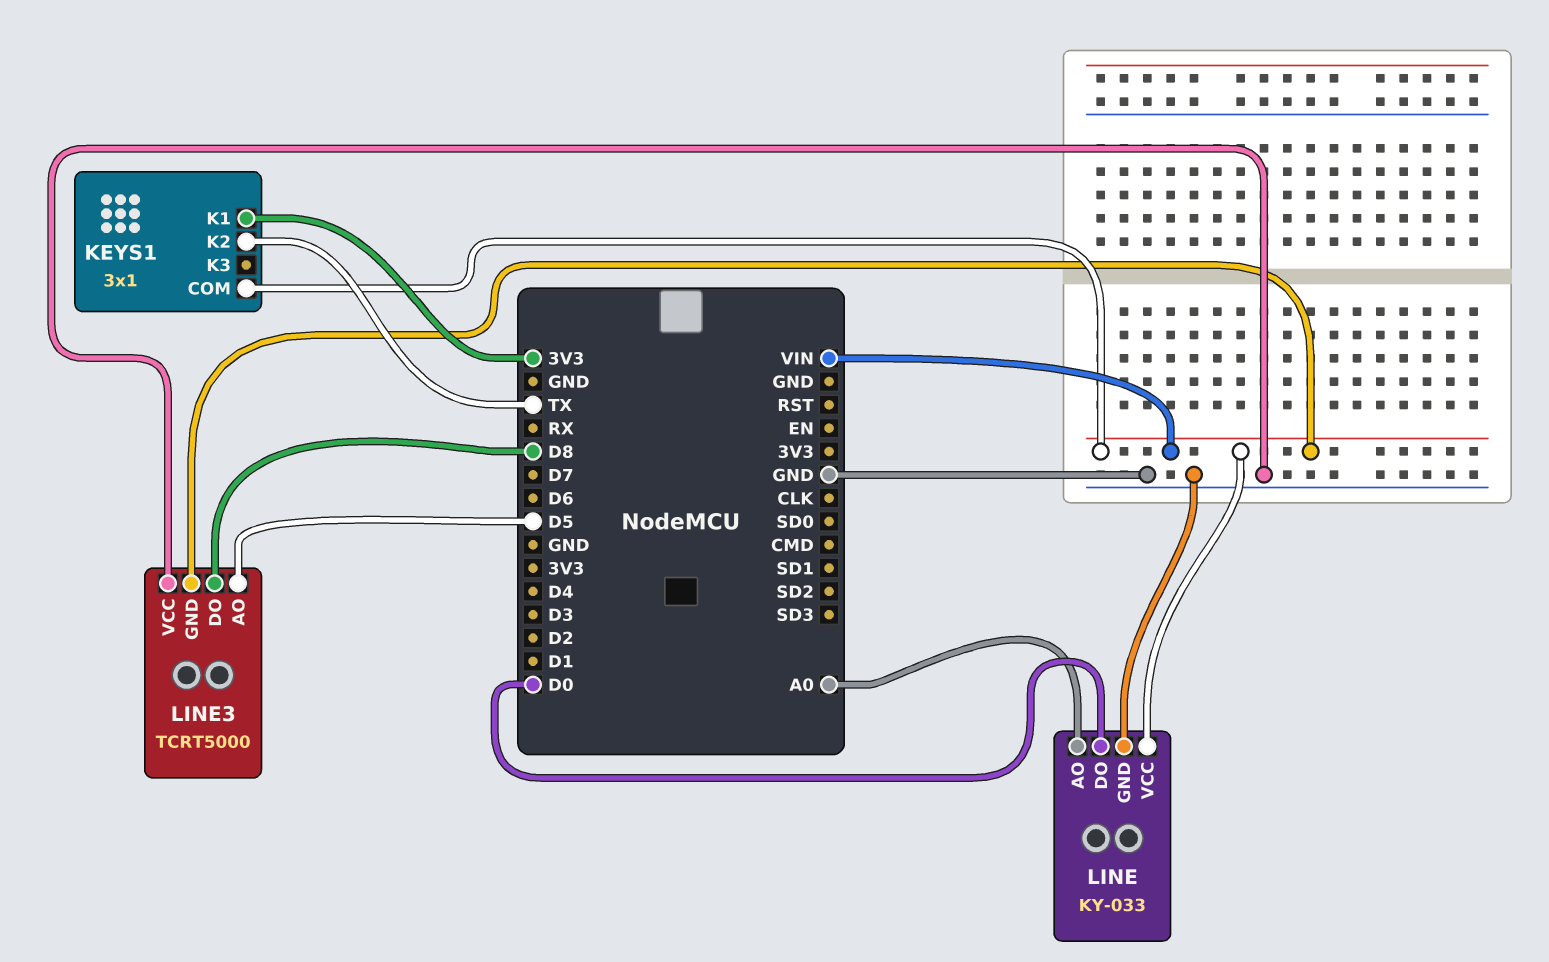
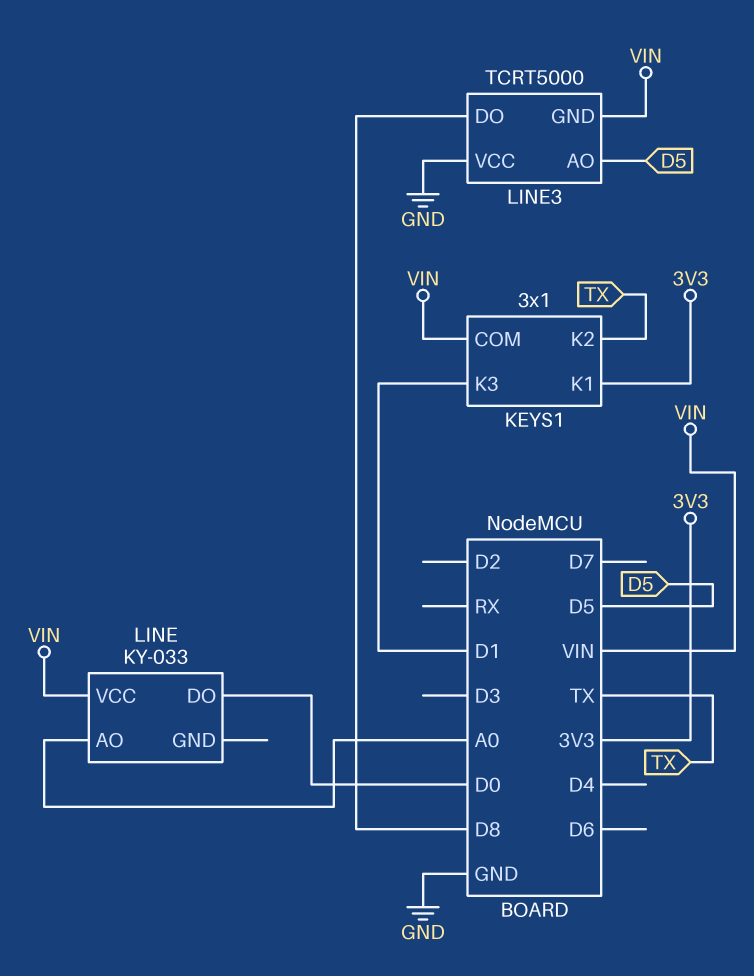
KEYS1 pin K3: none -> D1
LINE pin GND: GND -> none

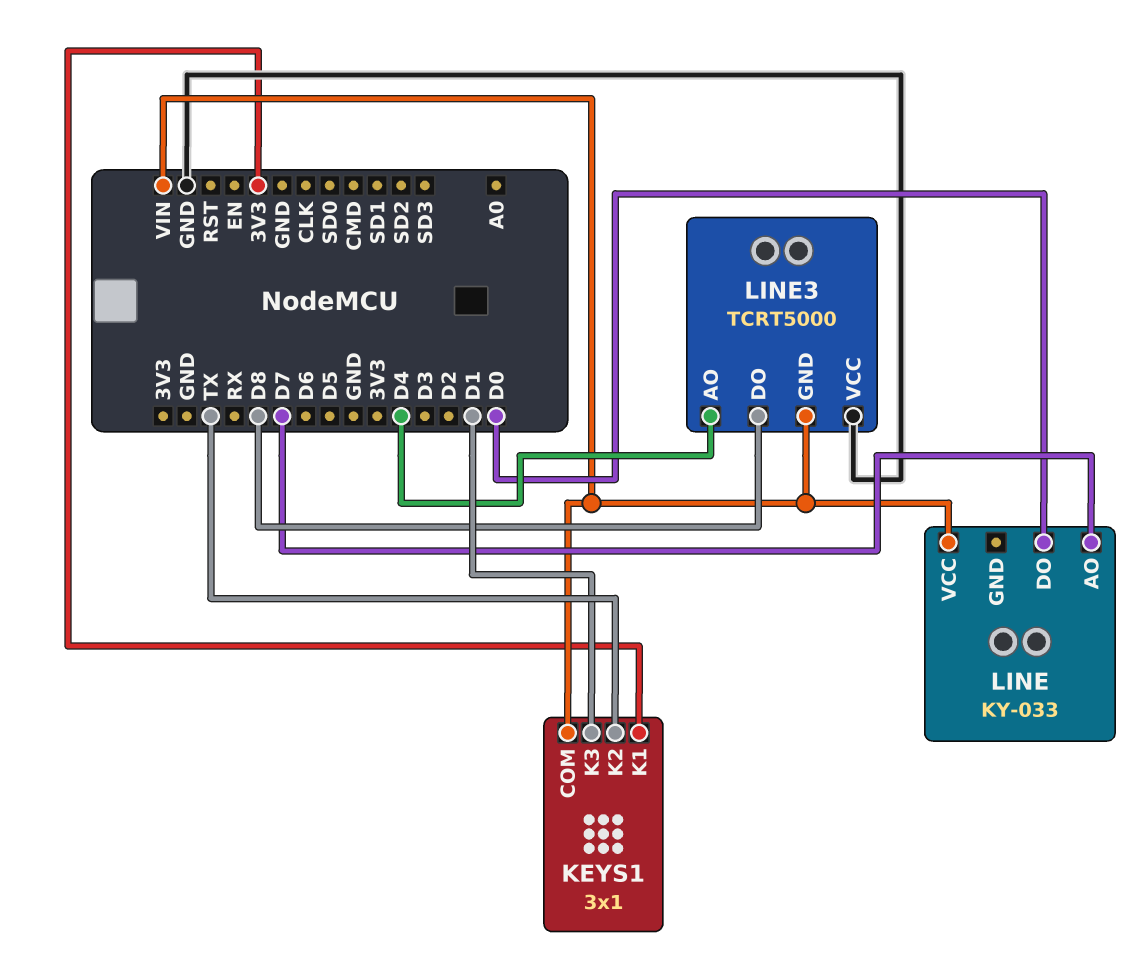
LINE pin AO: A0 -> D7
LINE3 pin AO: D5 -> D4

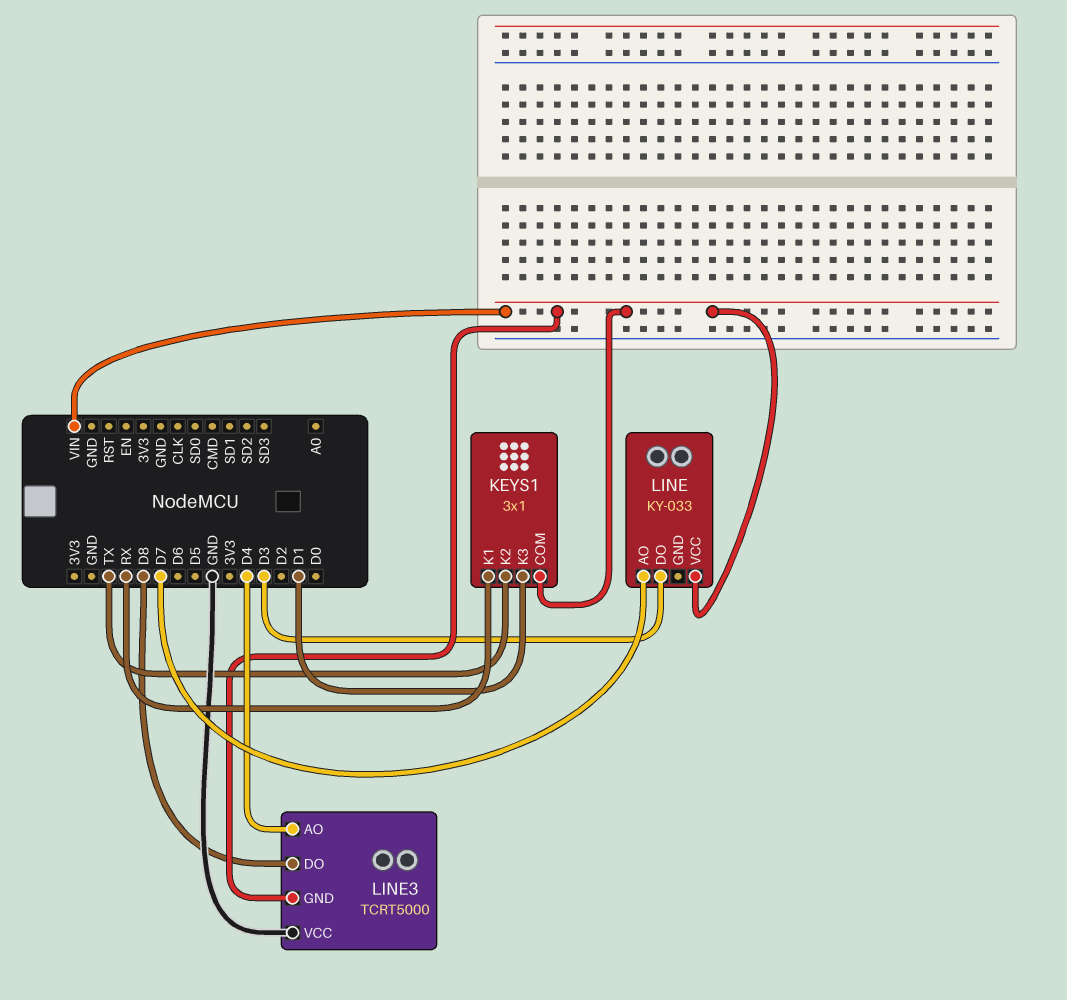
KEYS1 pin K1: 3V3 -> RX
LINE pin DO: D0 -> D3

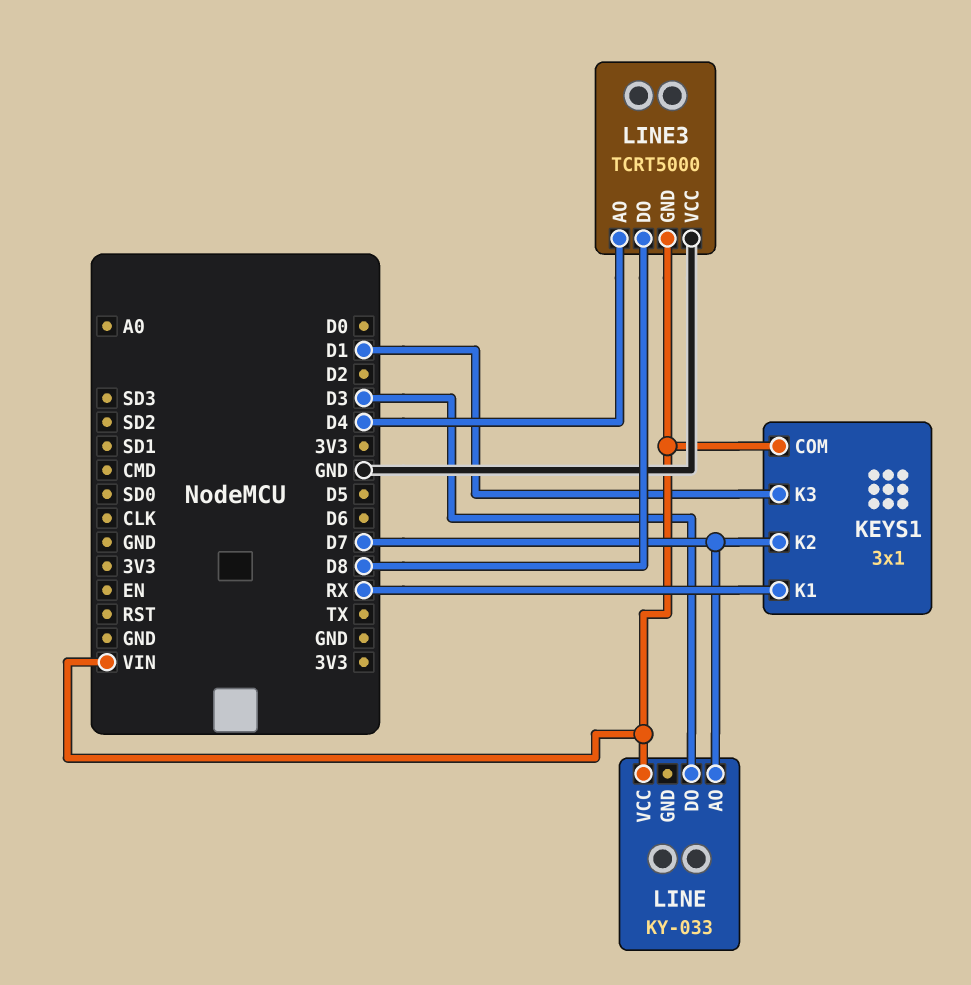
KEYS1 pin K2: TX -> D7

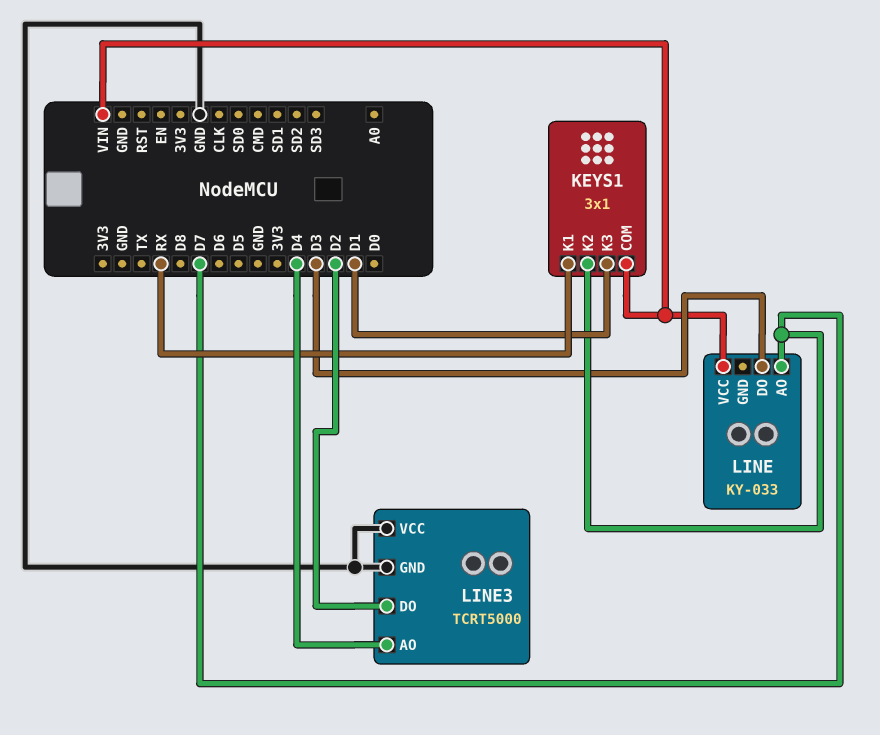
LINE3 pin DO: D8 -> D2
LINE3 pin GND: VIN -> GND

